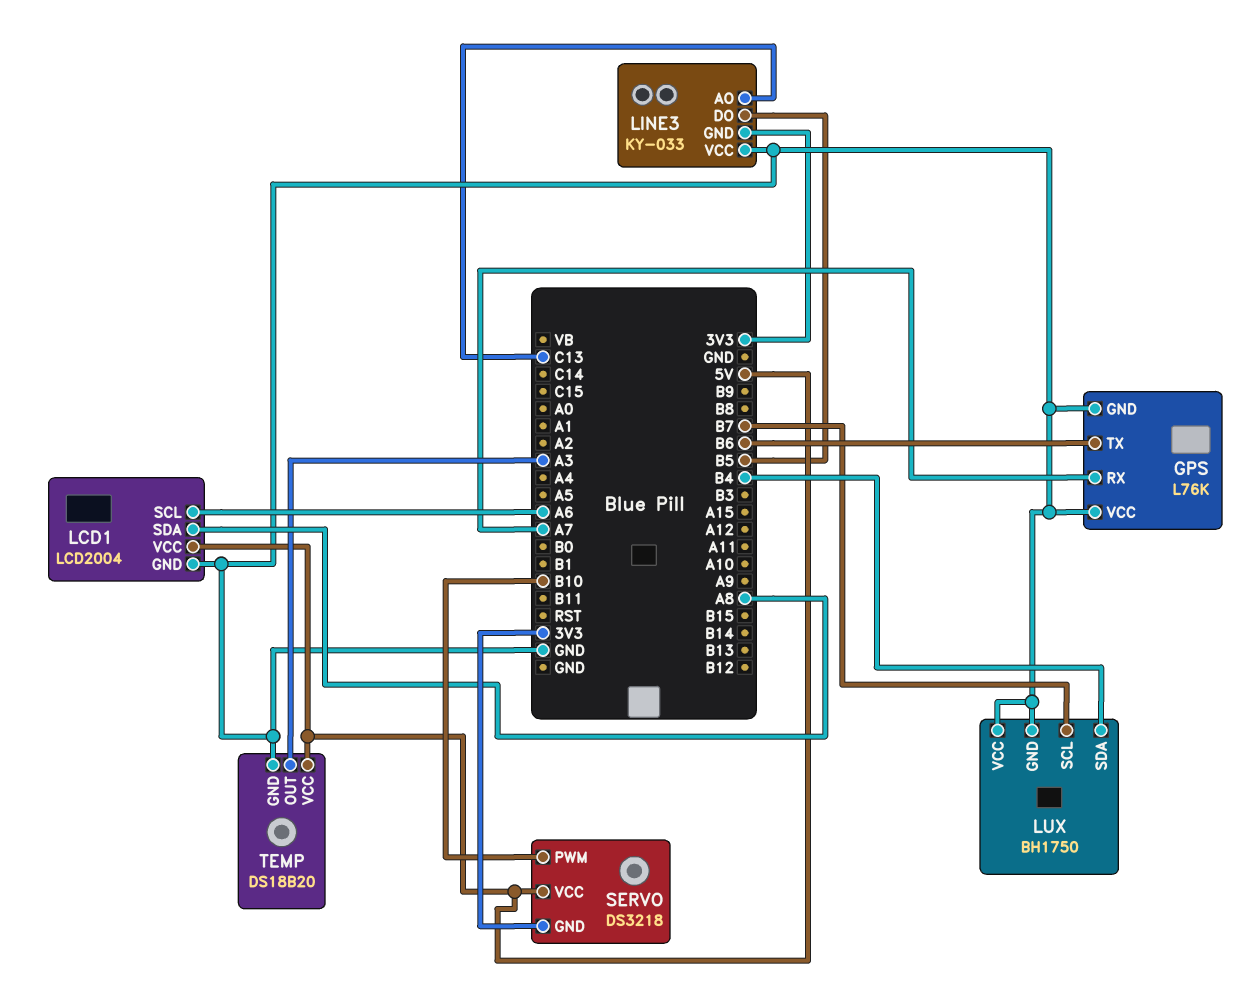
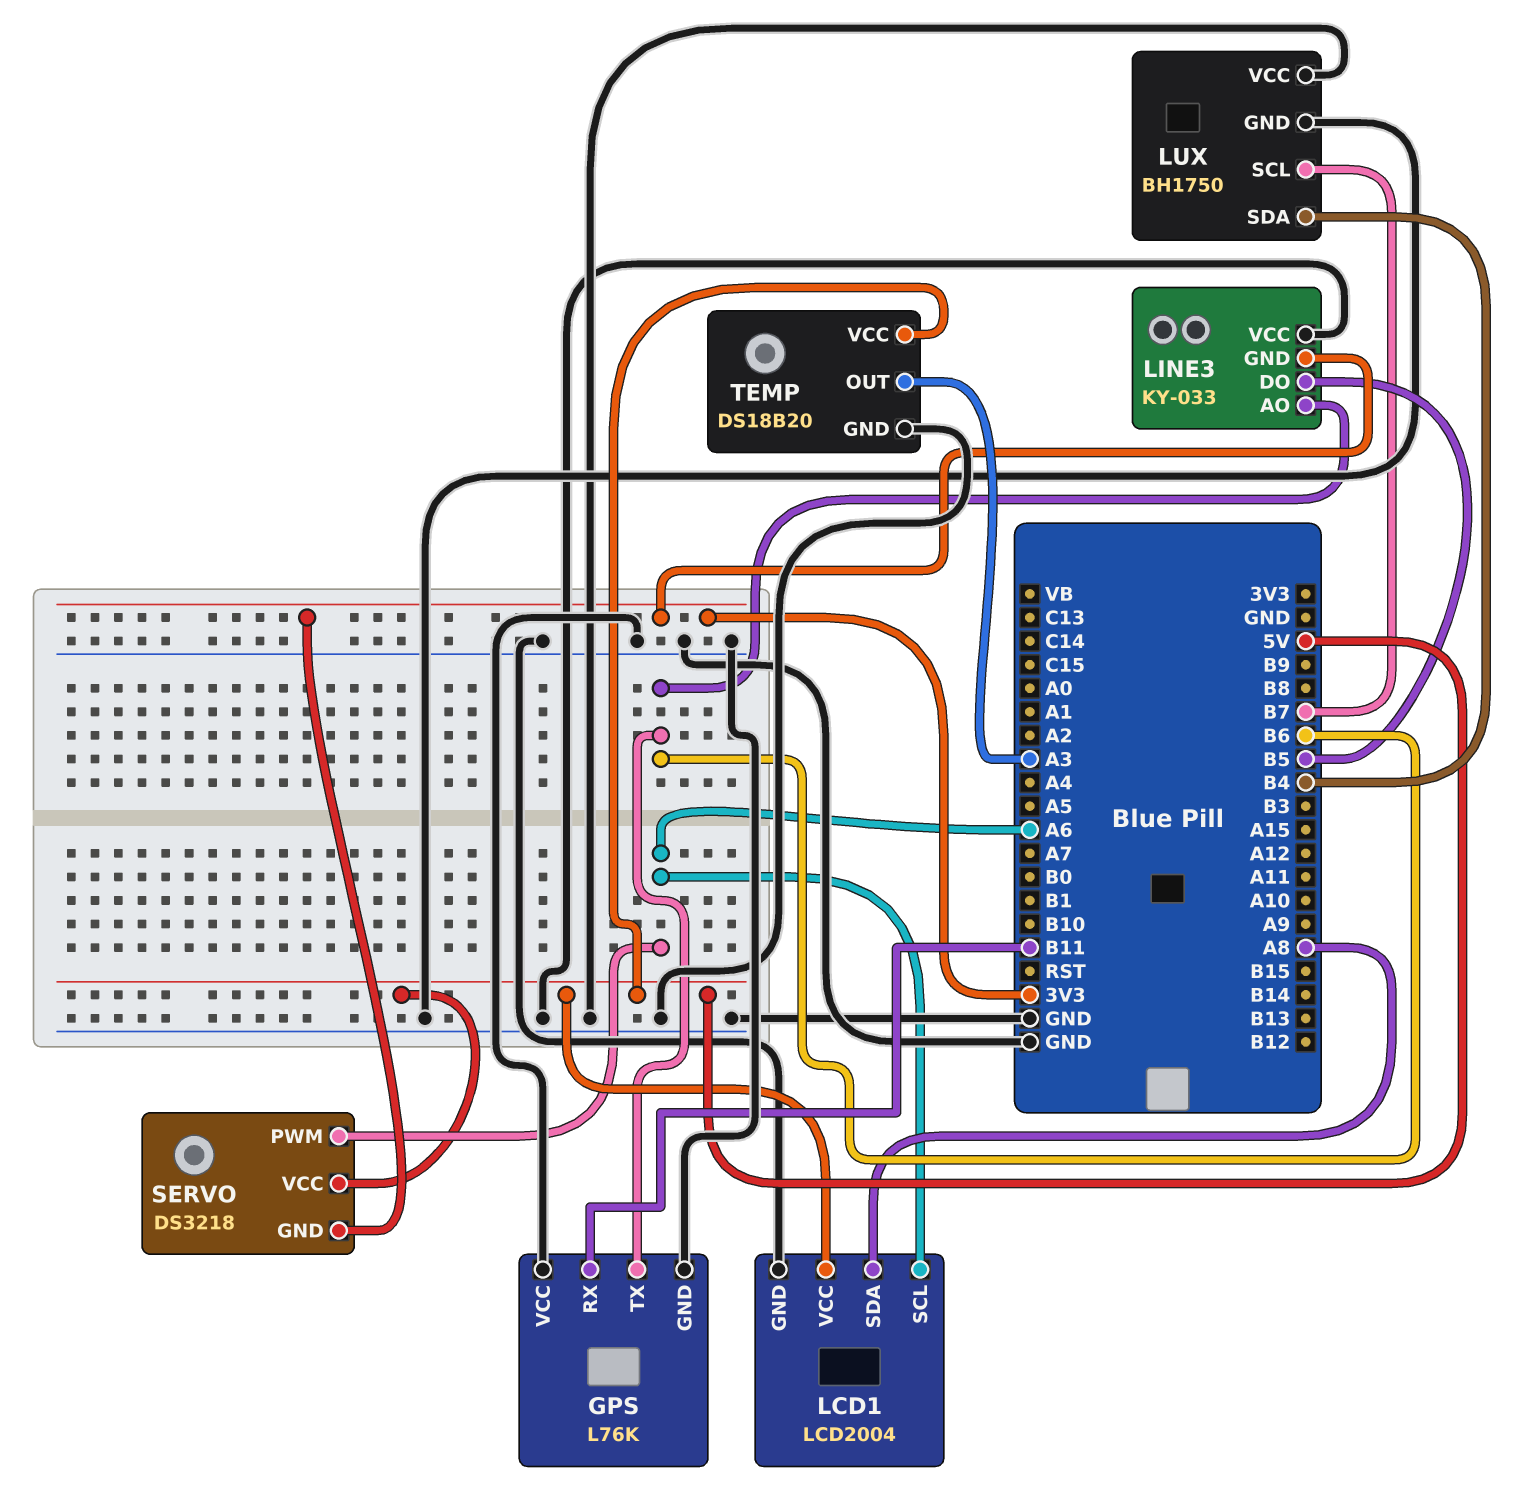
GPS pin RX: A7 -> B11
LINE3 pin AO: C13 -> B6
SERVO pin PWM: B10 -> A6

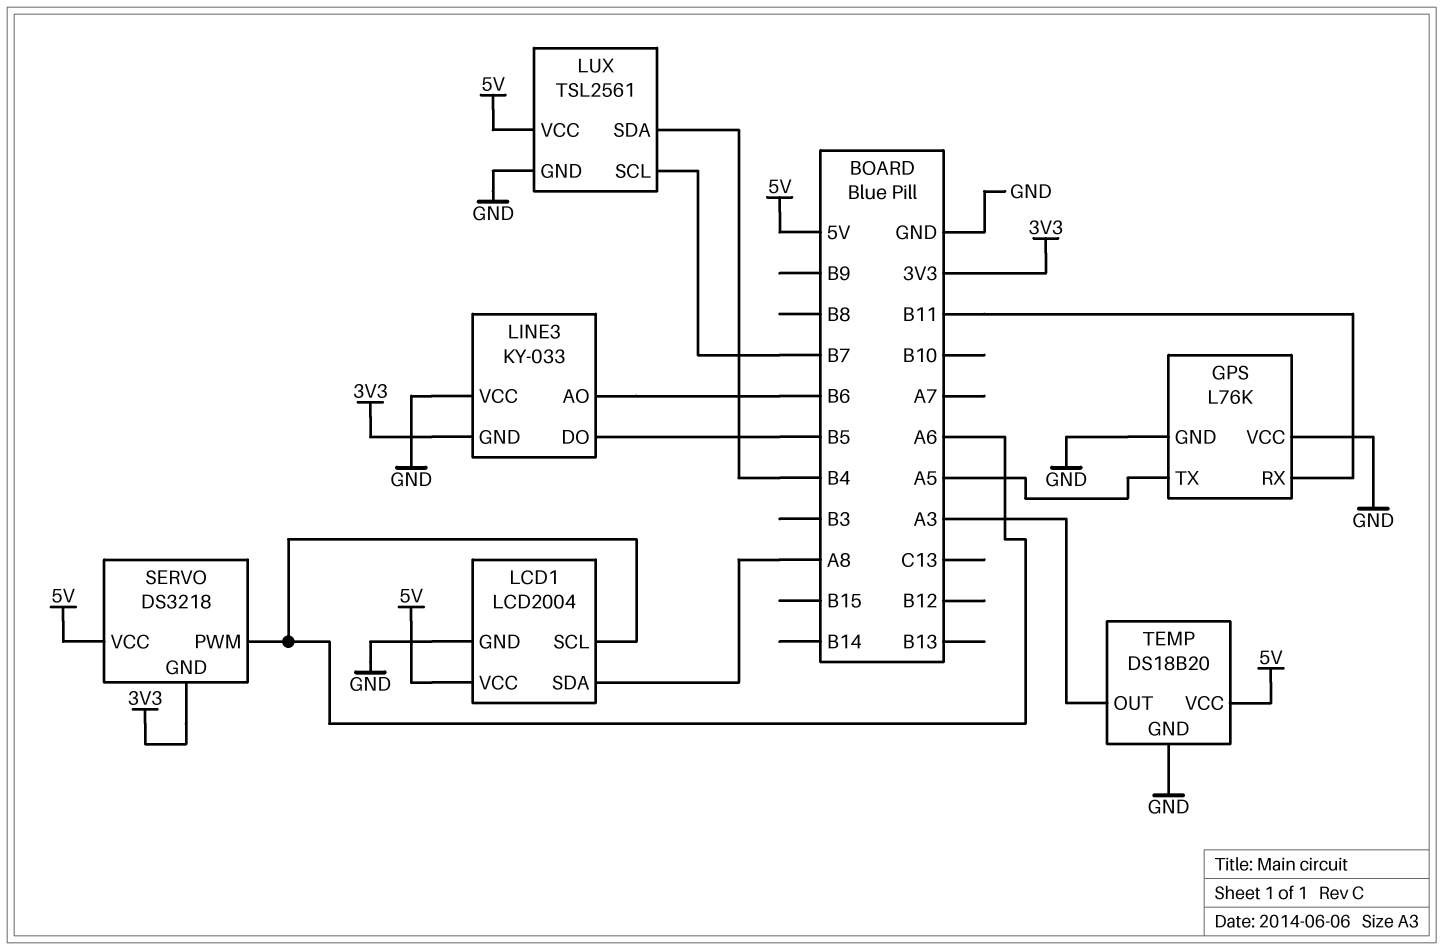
GPS pin TX: B6 -> A5
LUX: BH1750 -> TSL2561
LUX pin VCC: GND -> 5V

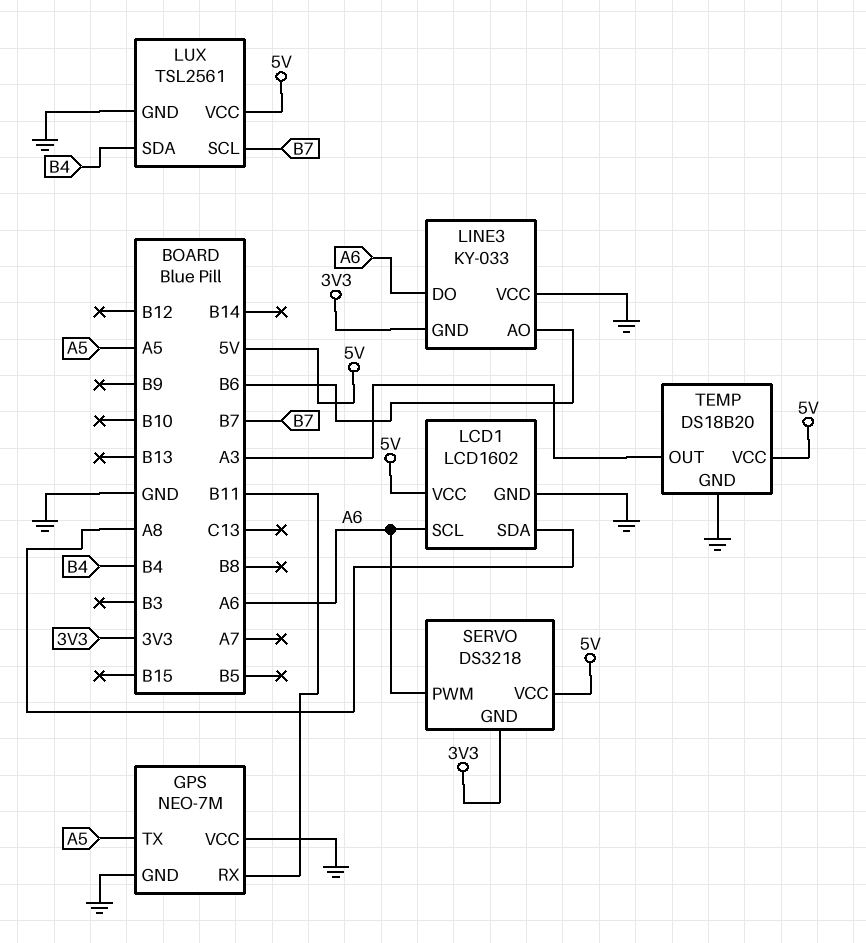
GPS: L76K -> NEO-7M
LCD1: LCD2004 -> LCD1602
LINE3 pin DO: B5 -> A6

